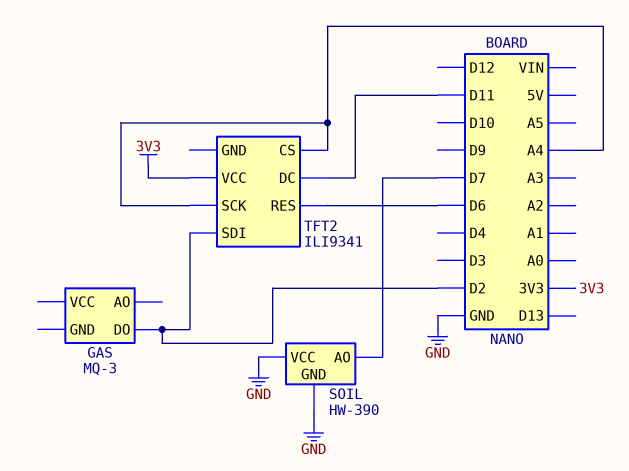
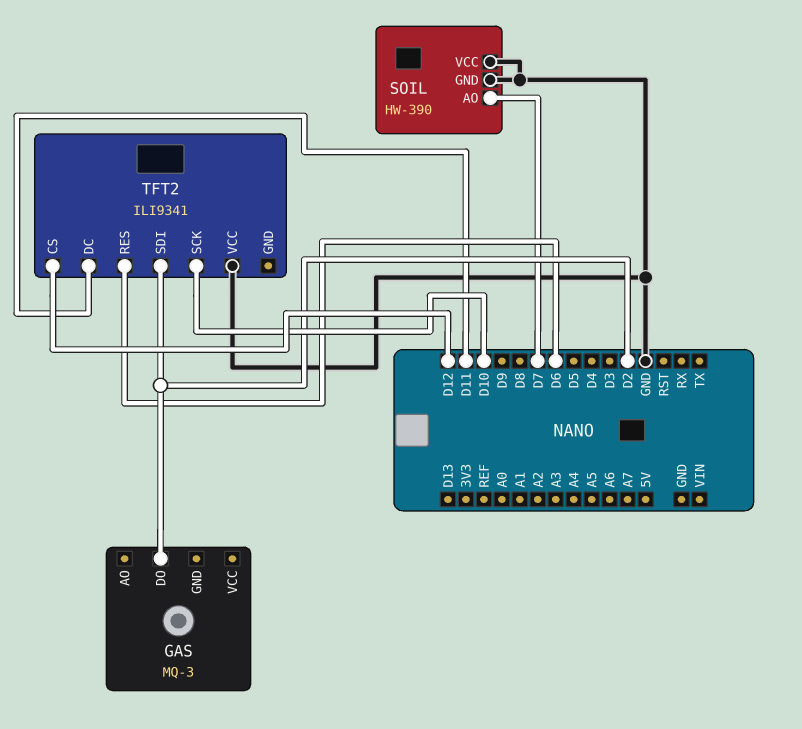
TFT2 pin CS: A4 -> D12
TFT2 pin SCK: A4 -> D10
TFT2 pin VCC: 3V3 -> GND

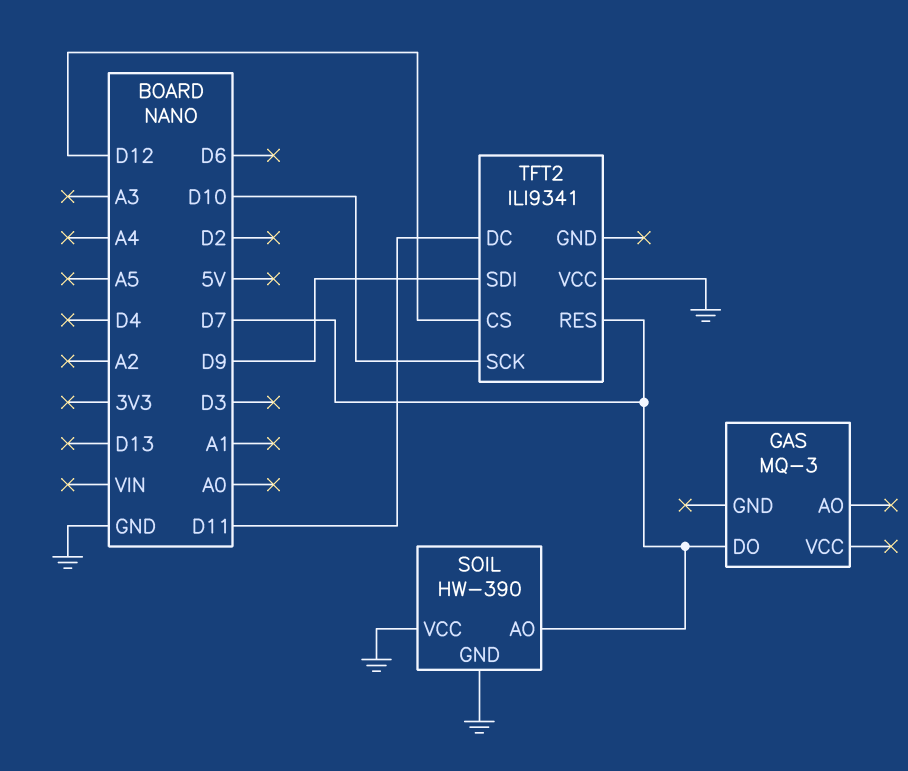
GAS pin DO: D2 -> D7
TFT2 pin RES: D6 -> D7
TFT2 pin SDI: D2 -> D9

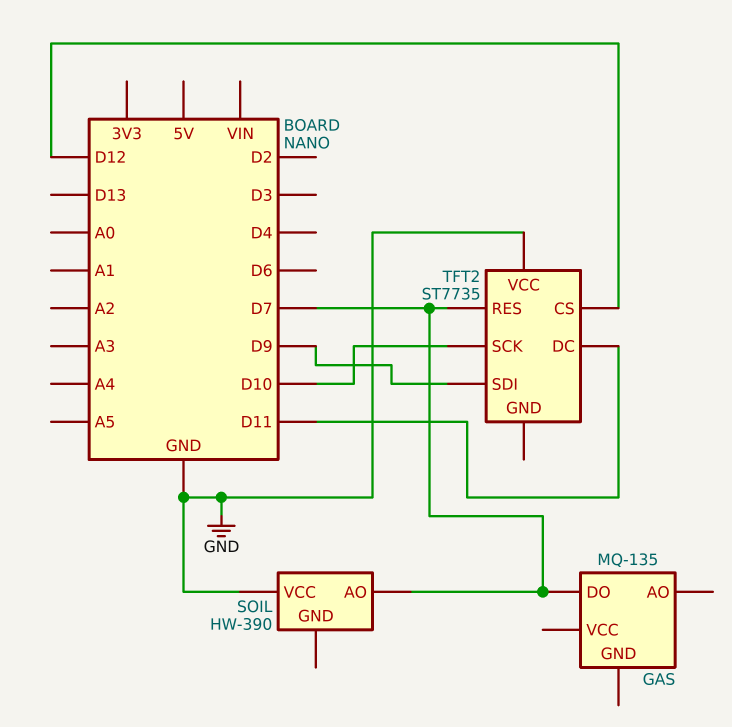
GAS: MQ-3 -> MQ-135
SOIL pin GND: GND -> none
TFT2: ILI9341 -> ST7735

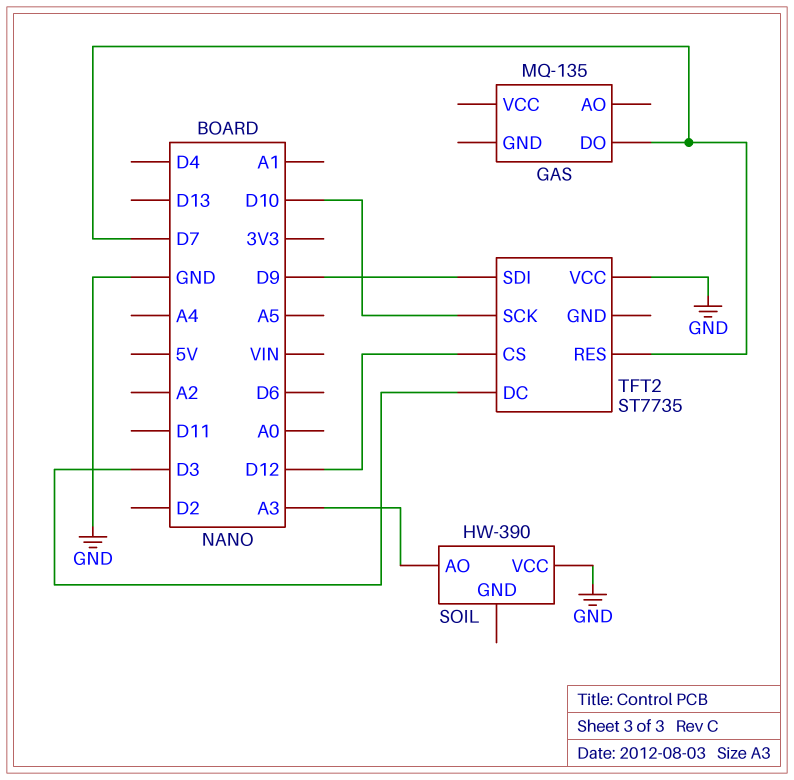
SOIL pin AO: D7 -> A3
TFT2 pin DC: D11 -> D3

